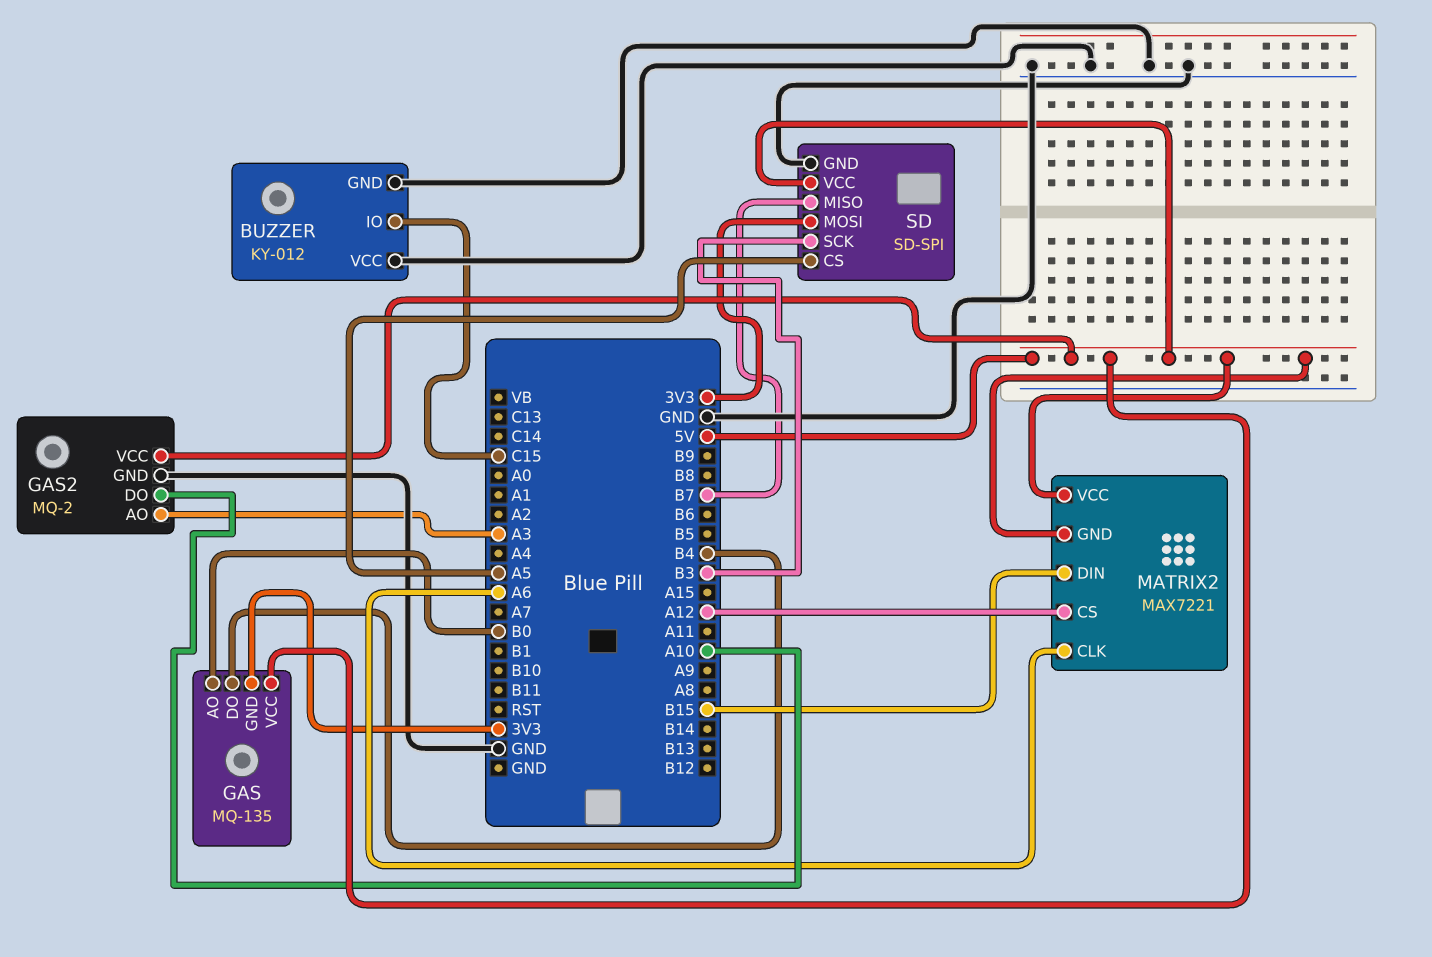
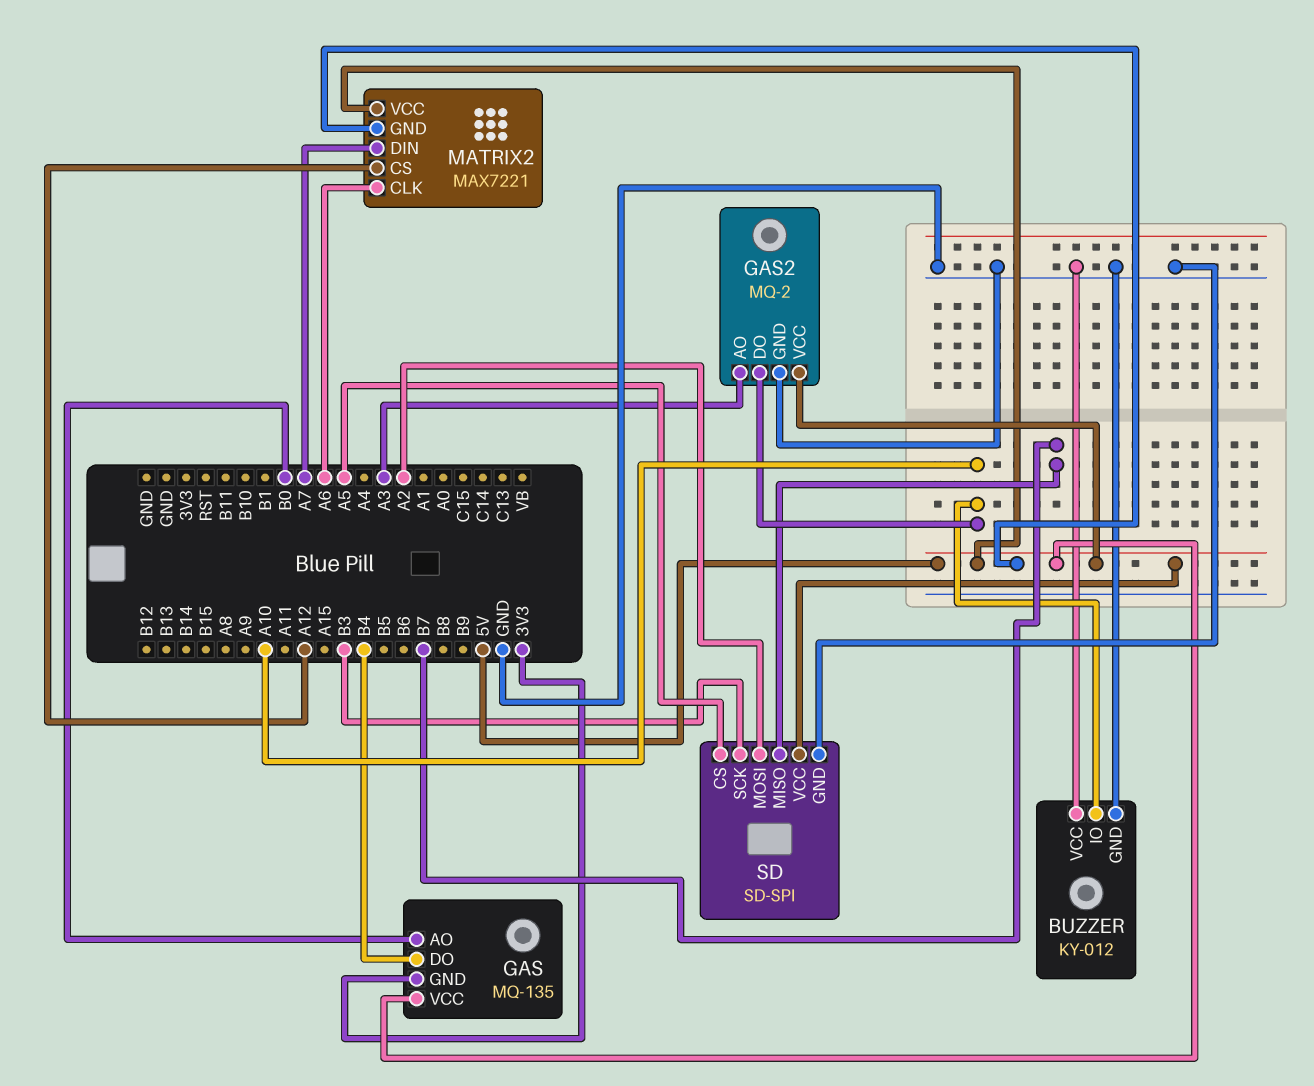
BUZZER pin IO: C15 -> A10
MATRIX2 pin DIN: B15 -> A7
SD pin MOSI: 3V3 -> A2

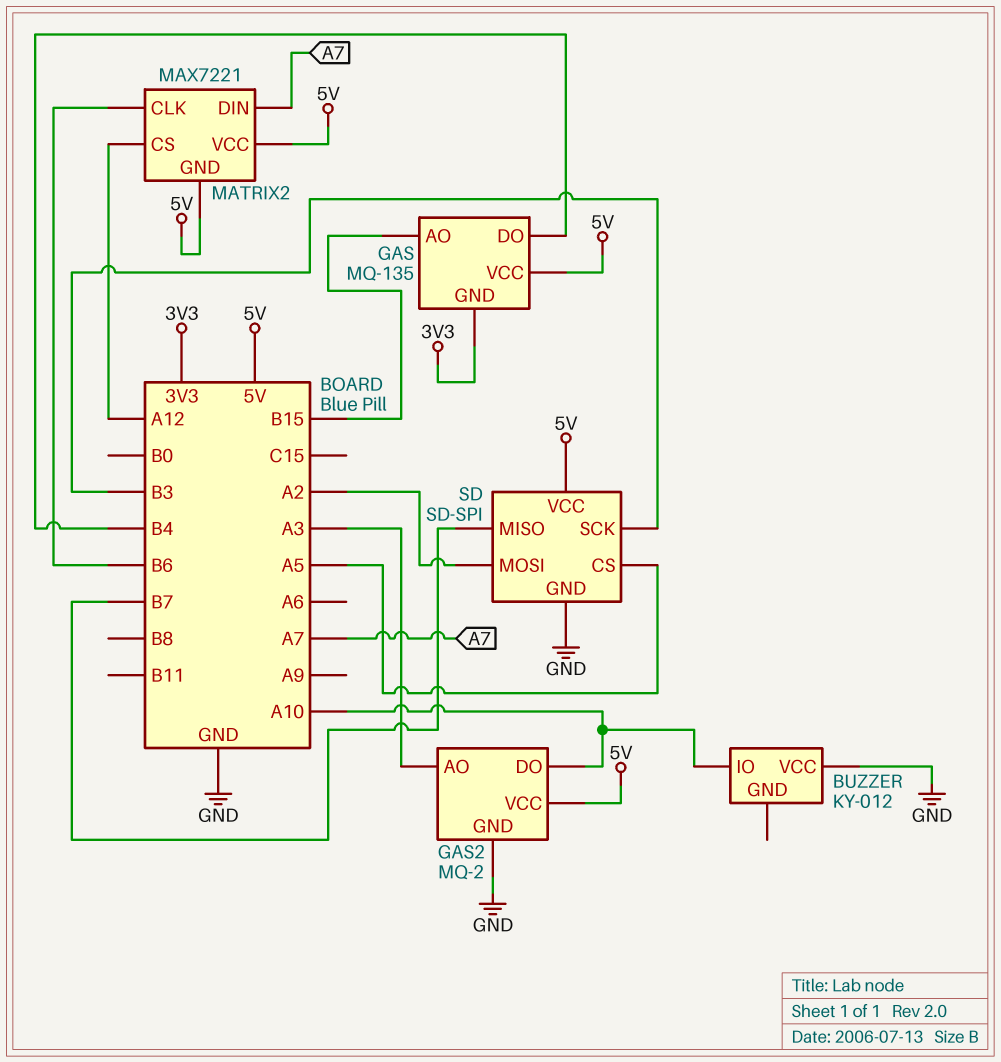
BUZZER pin GND: GND -> none
GAS pin AO: B0 -> B15
MATRIX2 pin CLK: A6 -> B6

